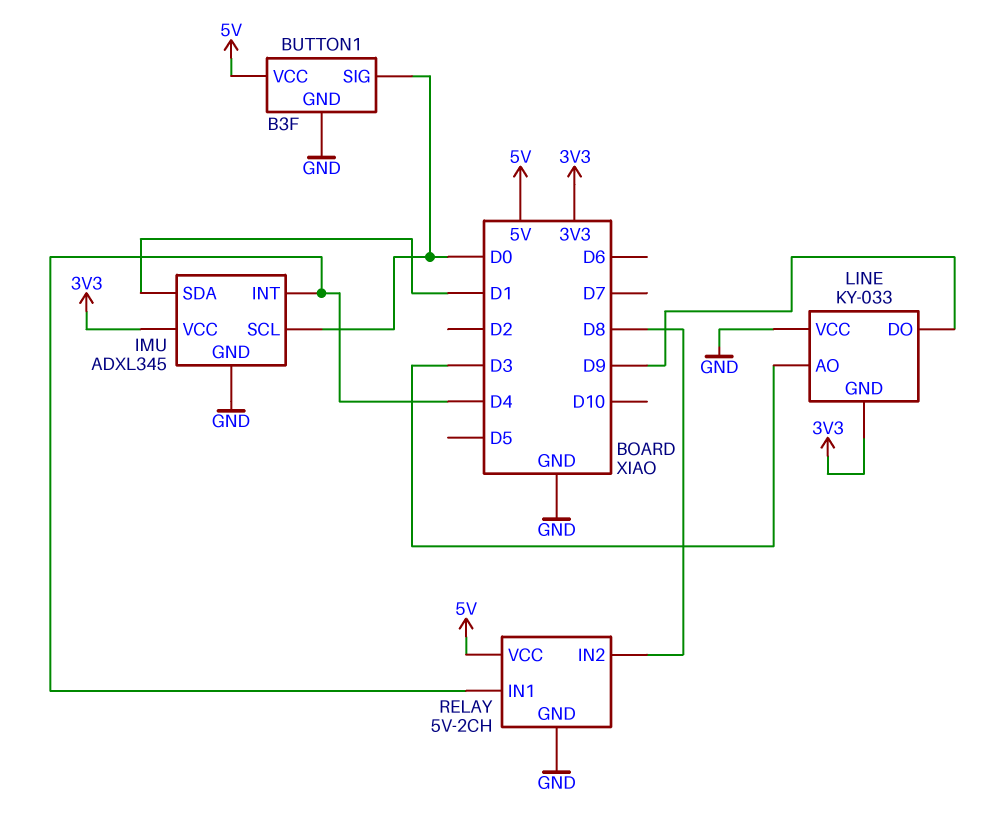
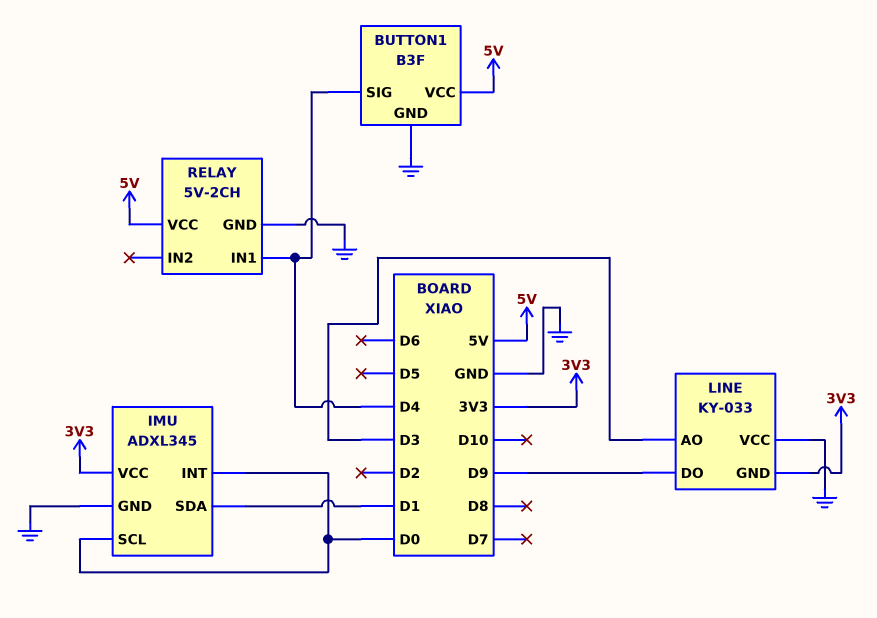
BUTTON1 pin SIG: D0 -> D4
IMU pin INT: D4 -> D0
RELAY pin IN2: D8 -> none

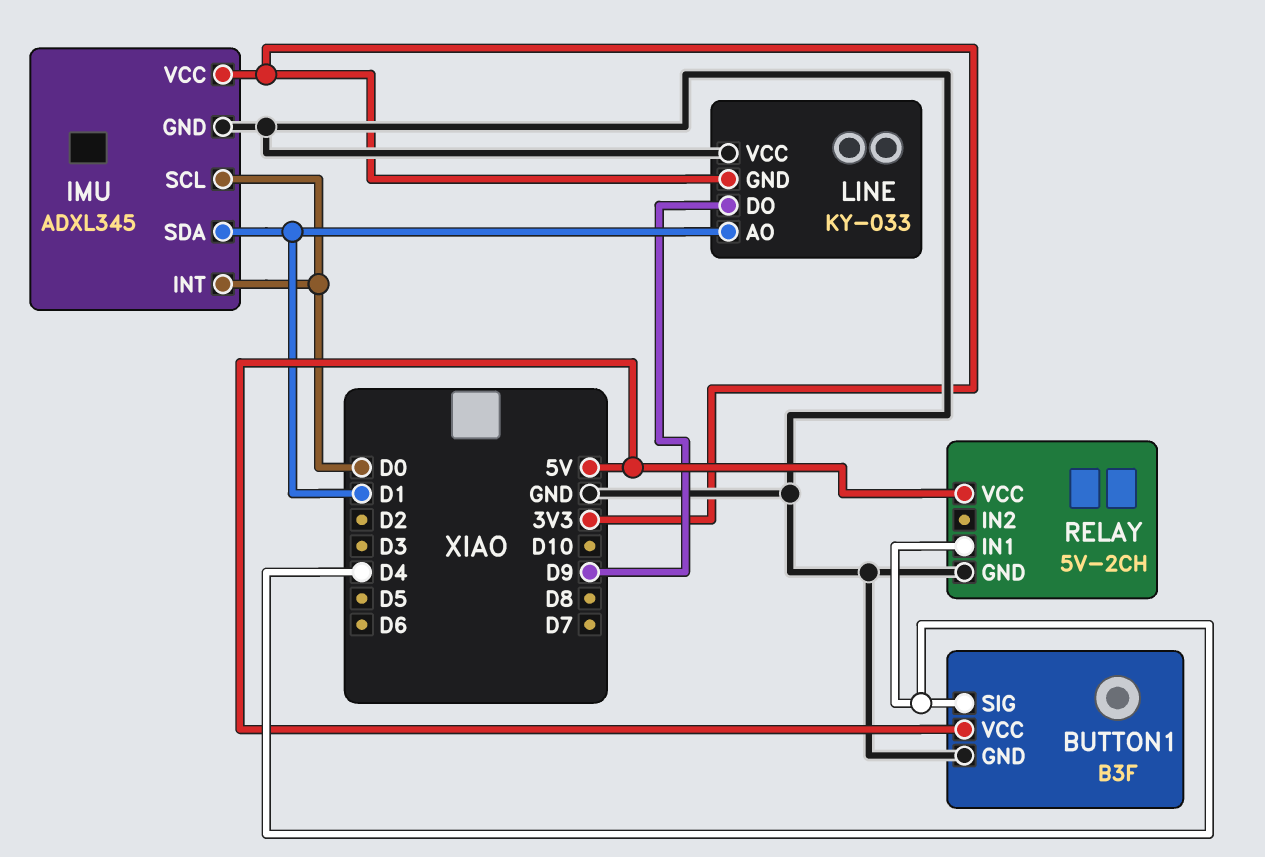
LINE pin AO: D3 -> D1

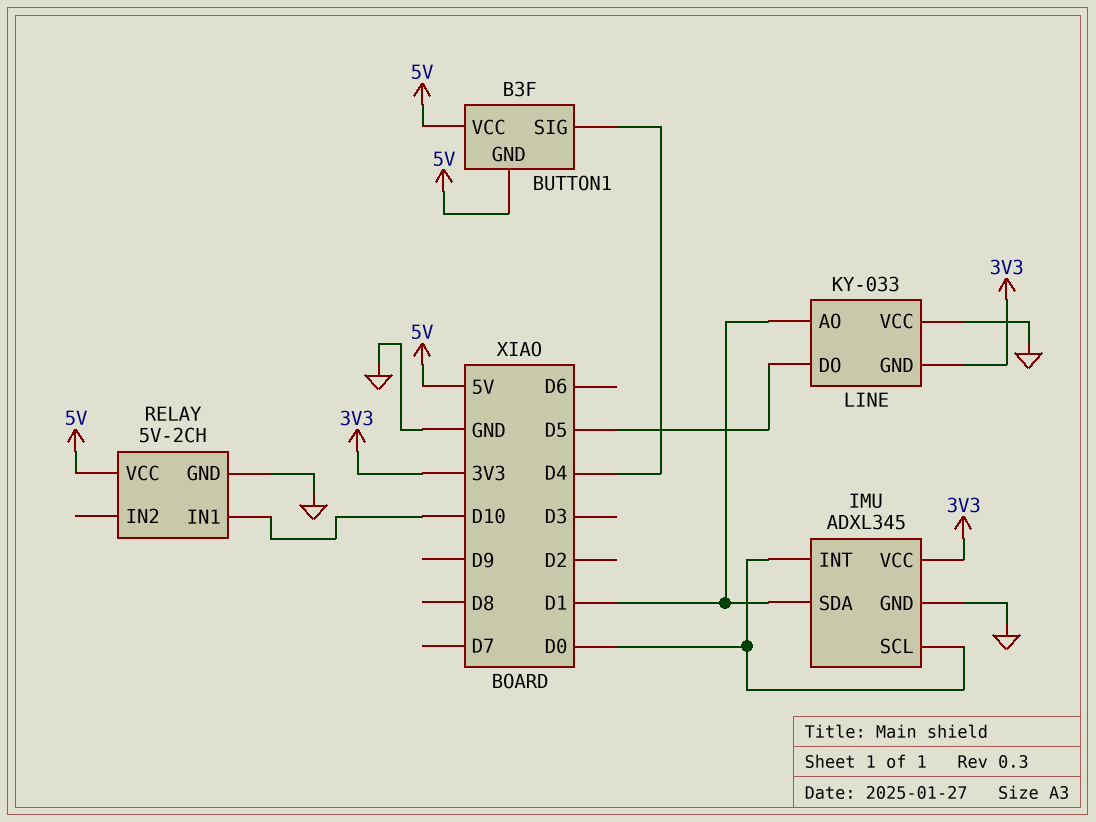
BUTTON1 pin GND: GND -> 5V
LINE pin DO: D9 -> D5
RELAY pin IN1: D4 -> D10

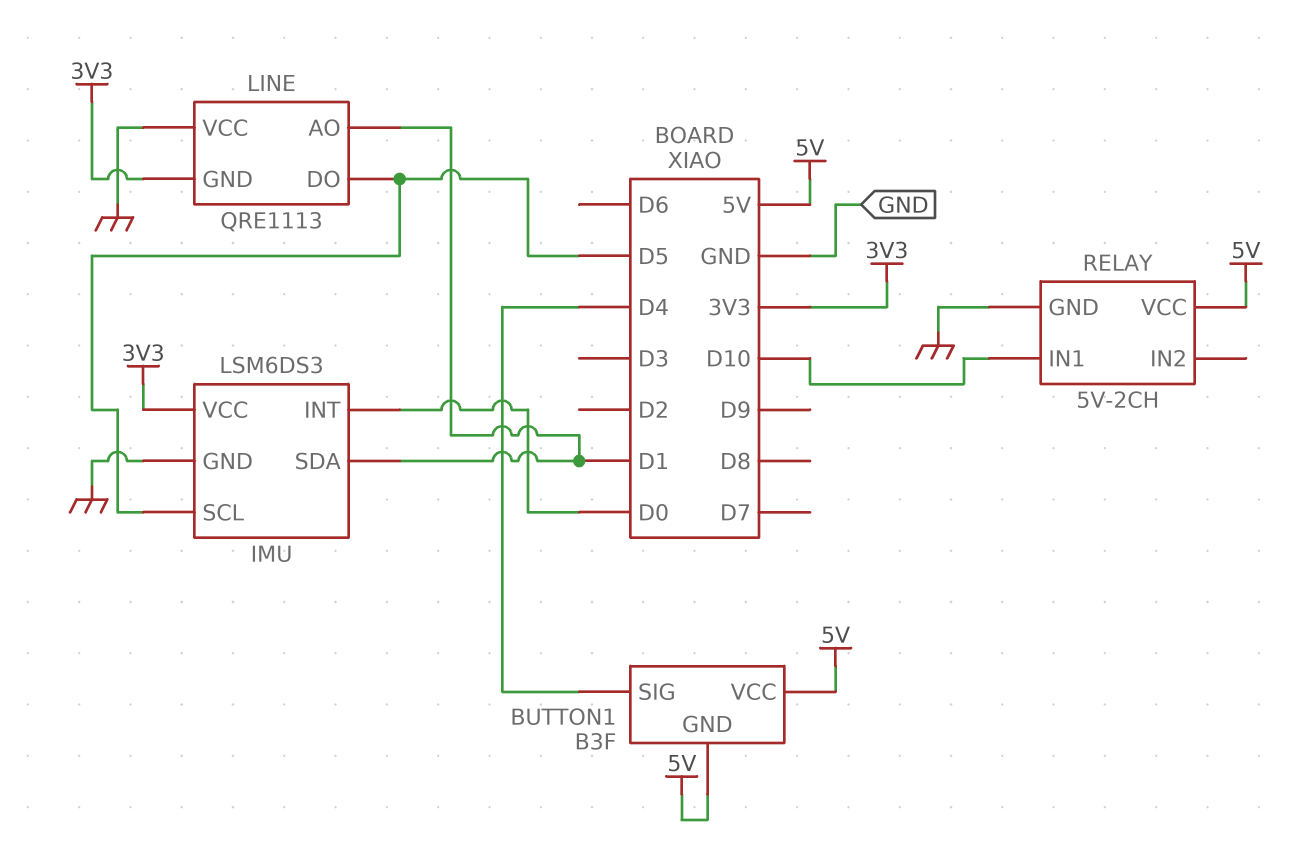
IMU: ADXL345 -> LSM6DS3
IMU pin SCL: D0 -> D5
LINE: KY-033 -> QRE1113

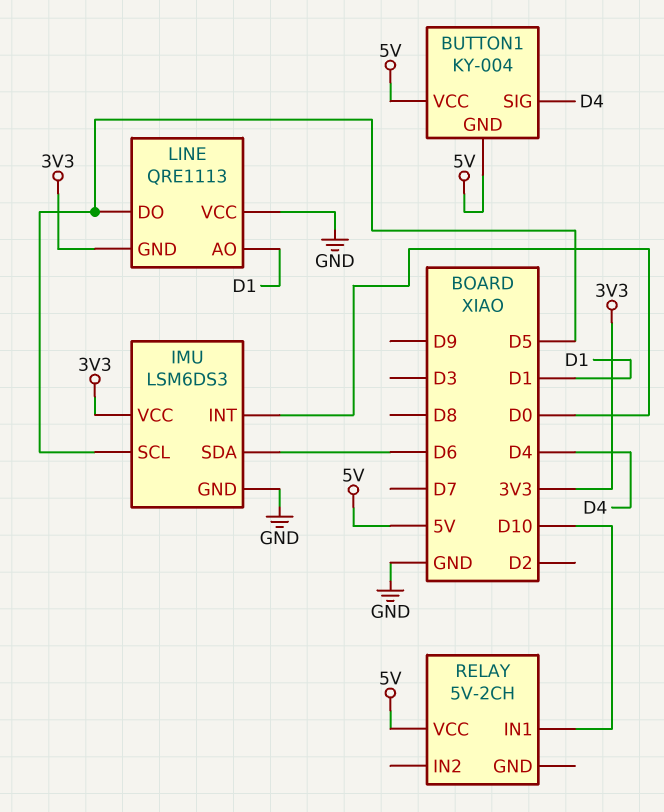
BUTTON1: B3F -> KY-004
IMU pin SDA: D1 -> D6
RELAY pin GND: GND -> none

